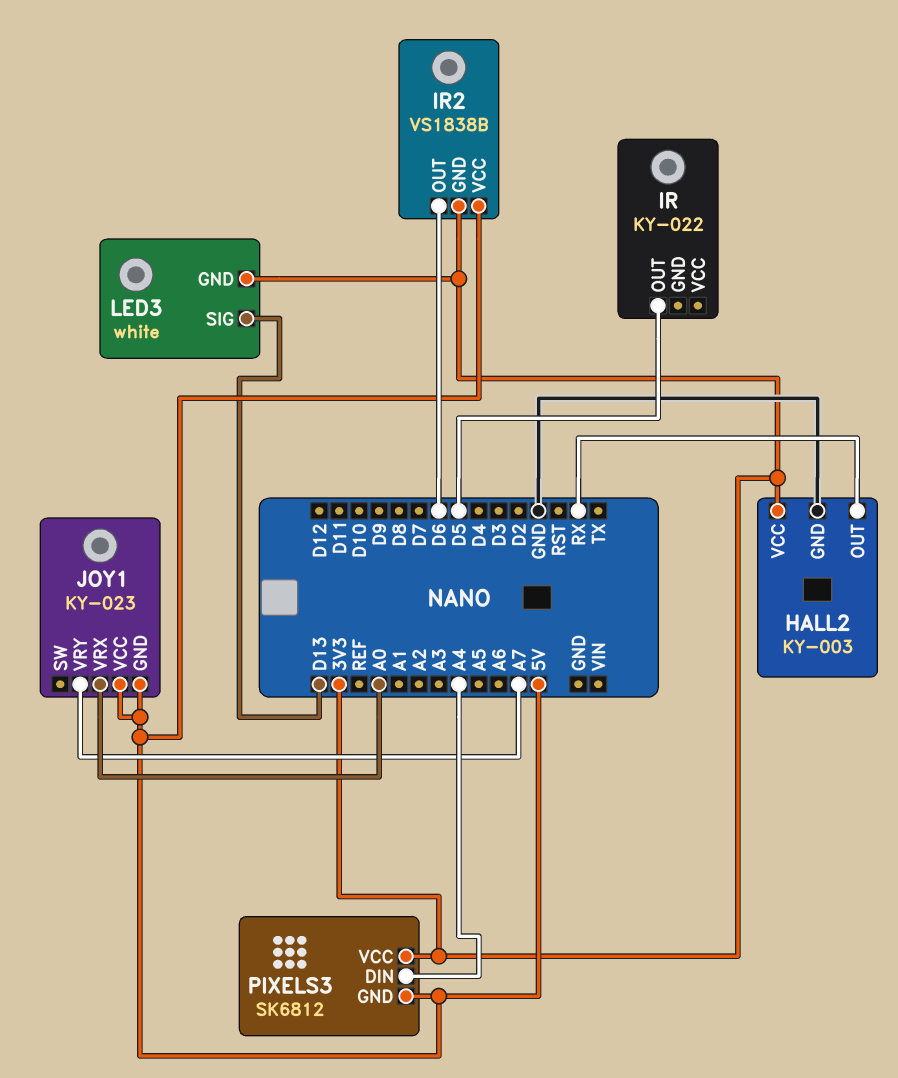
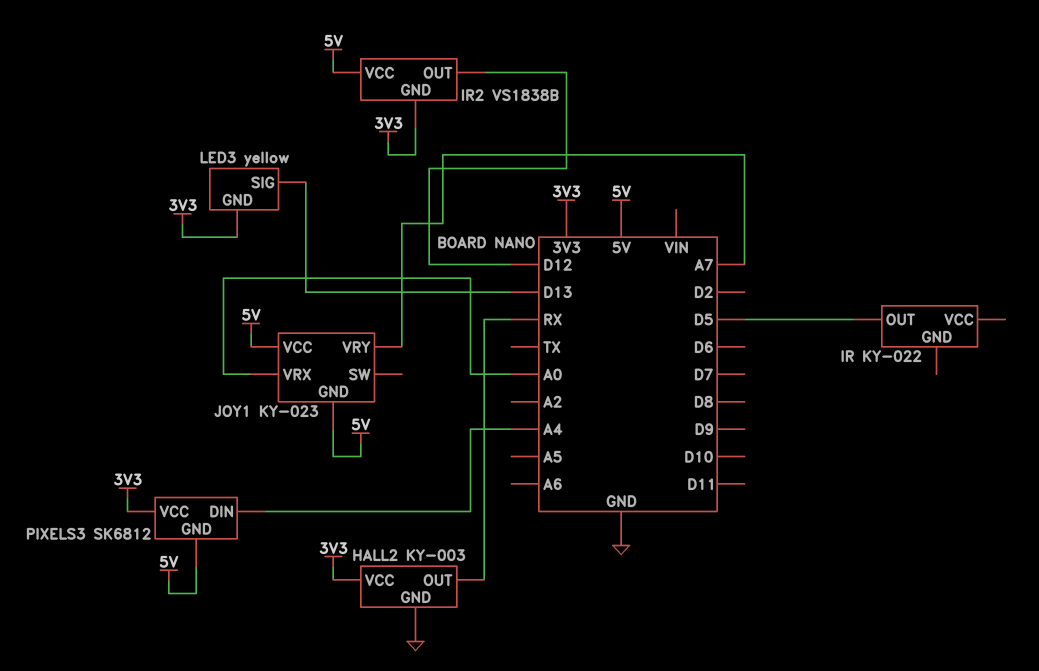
IR2 pin OUT: D6 -> D12
LED3: white -> yellow

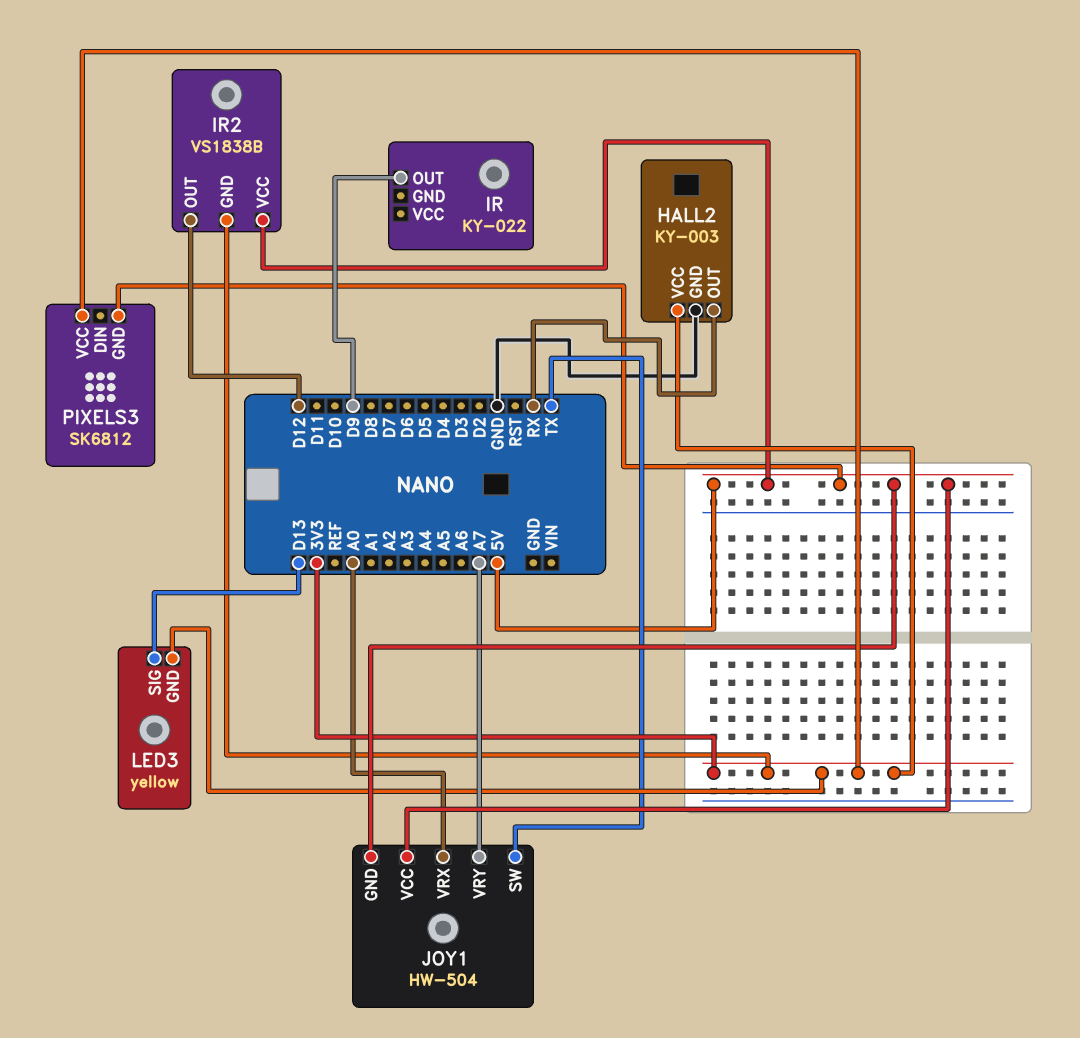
IR pin OUT: D5 -> D9
JOY1: KY-023 -> HW-504
JOY1 pin SW: none -> TX
PIXELS3 pin DIN: A4 -> none

